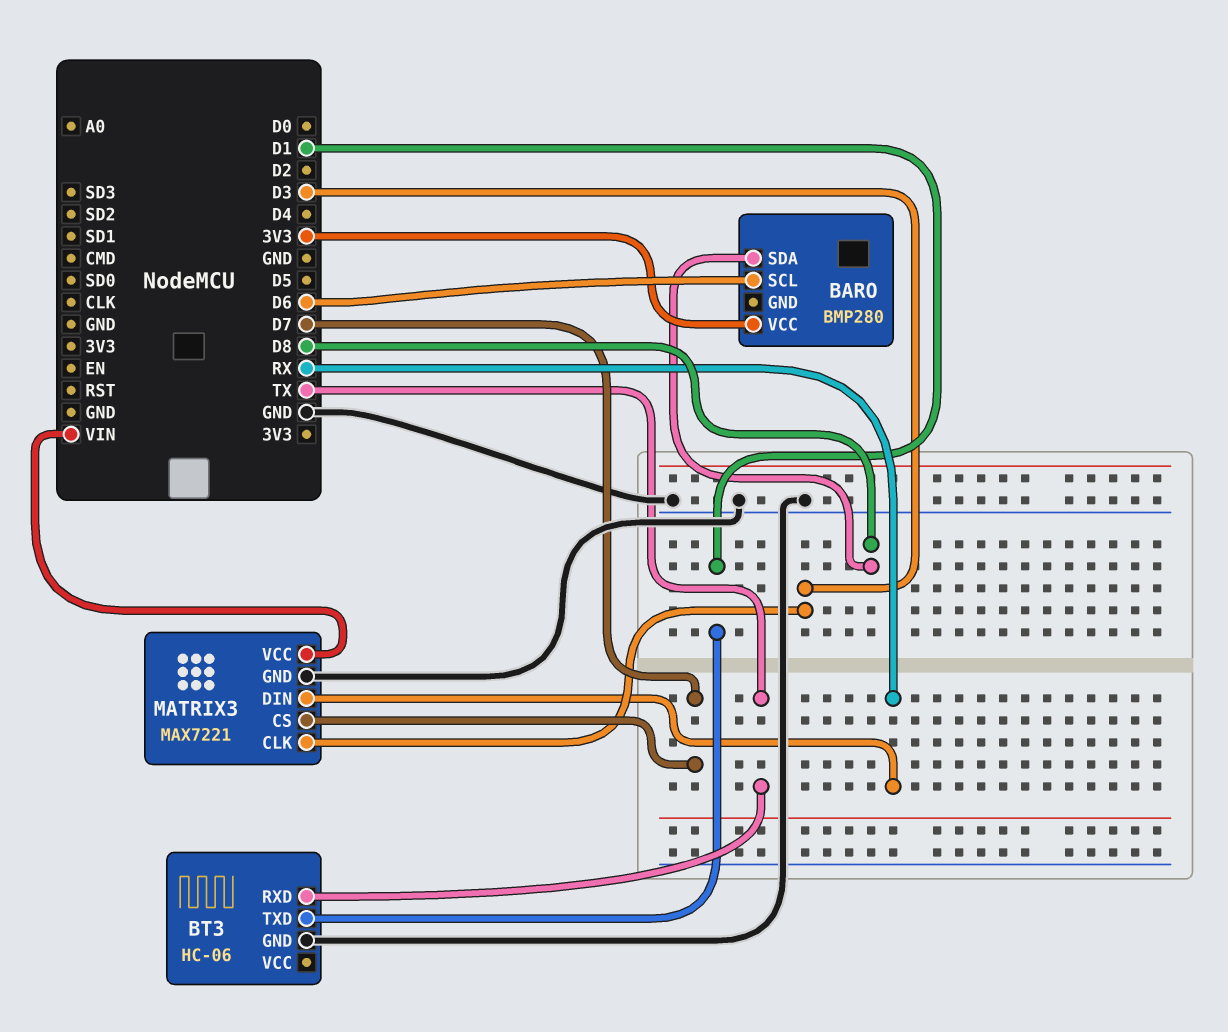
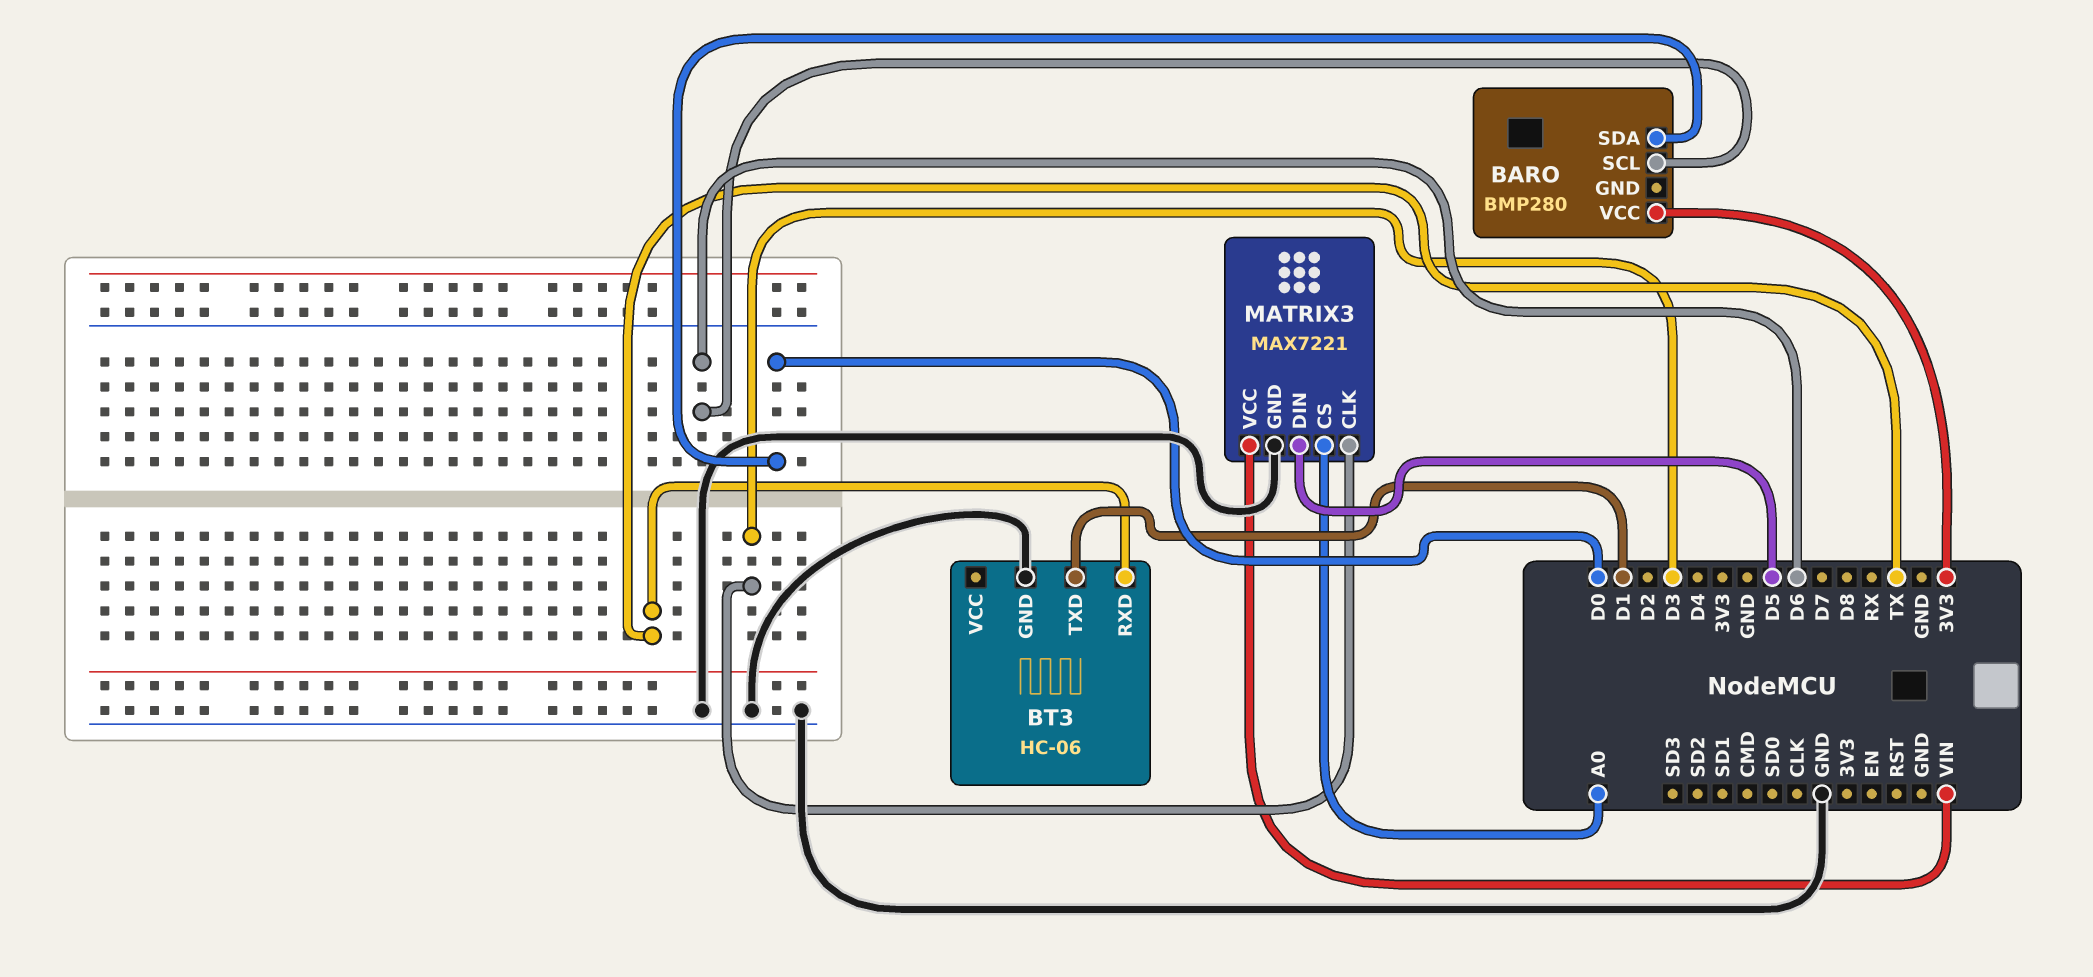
BARO pin SDA: D8 -> D0
MATRIX3 pin CS: D7 -> A0
MATRIX3 pin DIN: RX -> D5

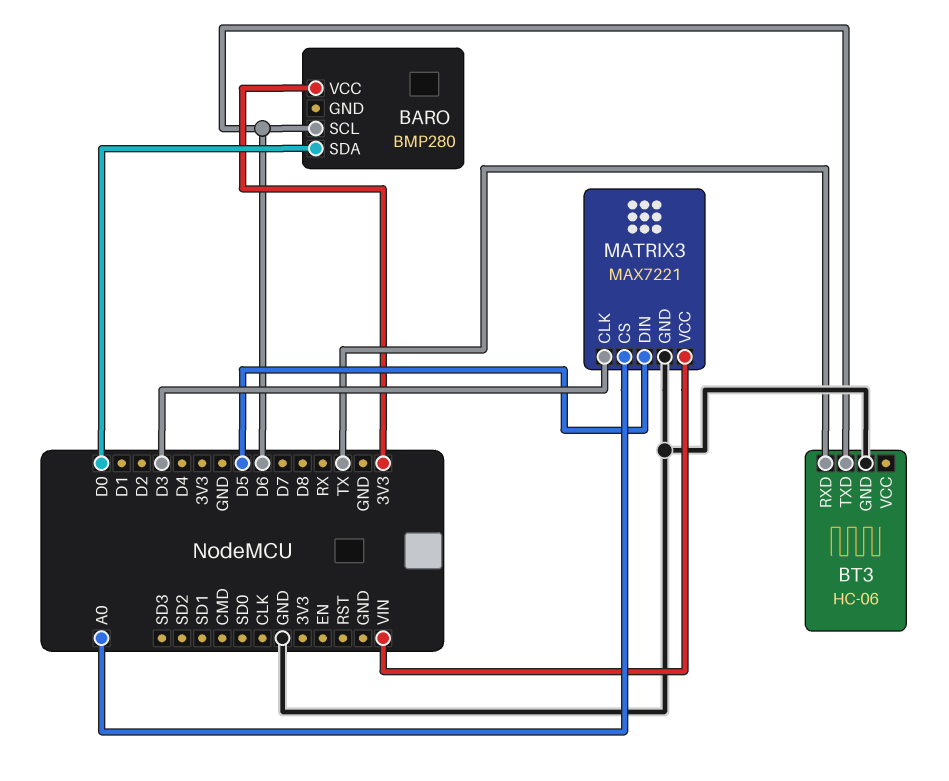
BT3 pin TXD: D1 -> D6

